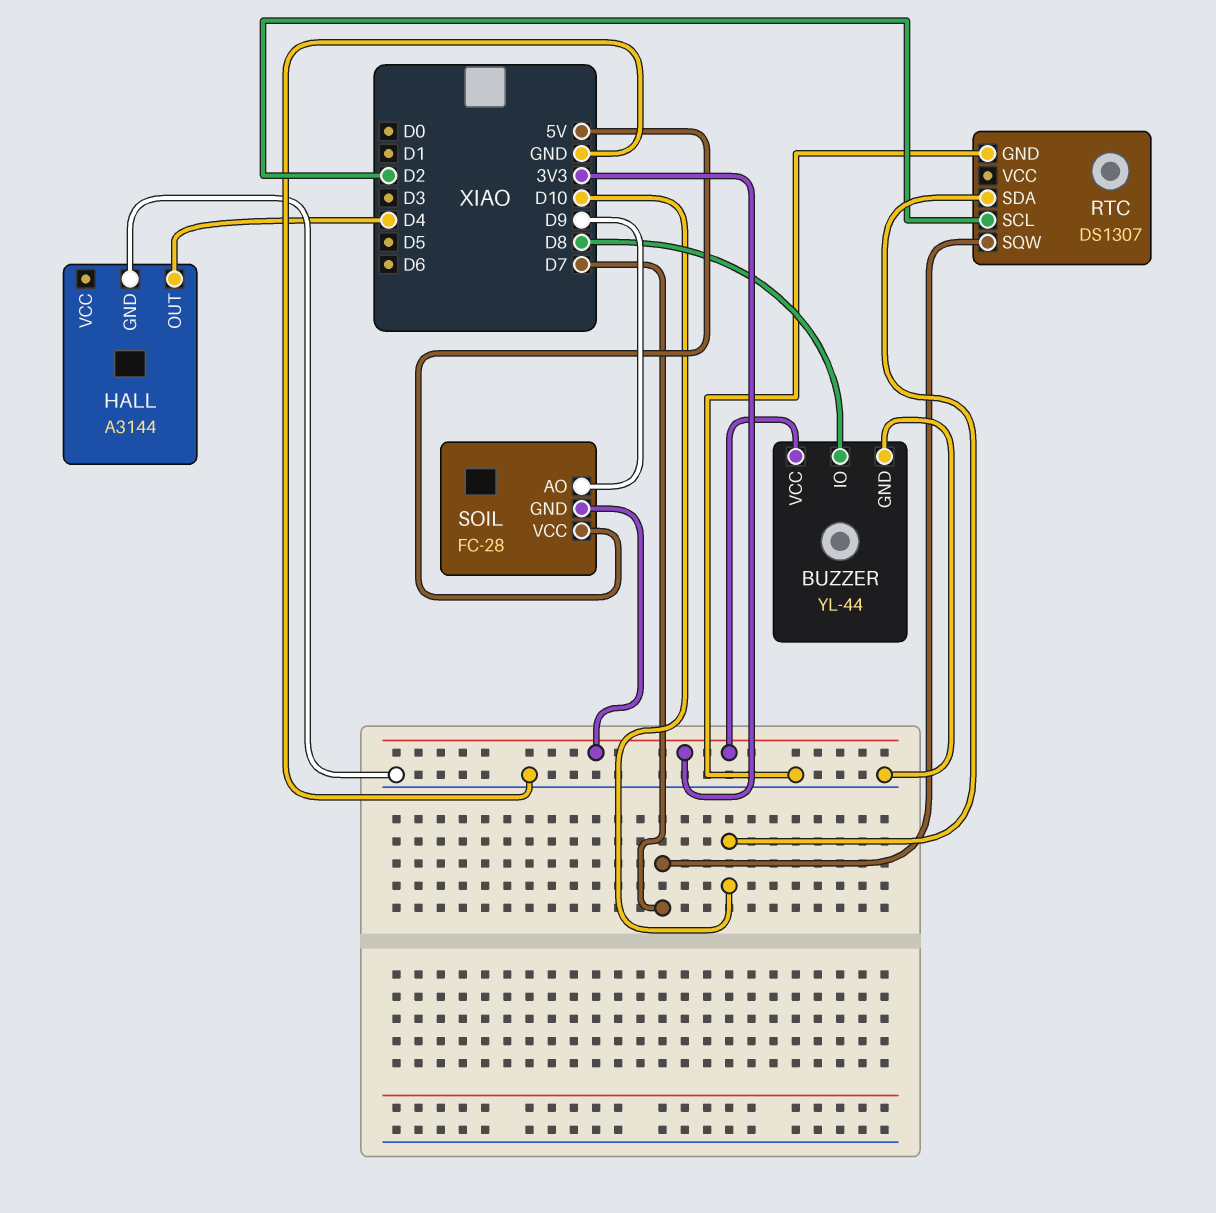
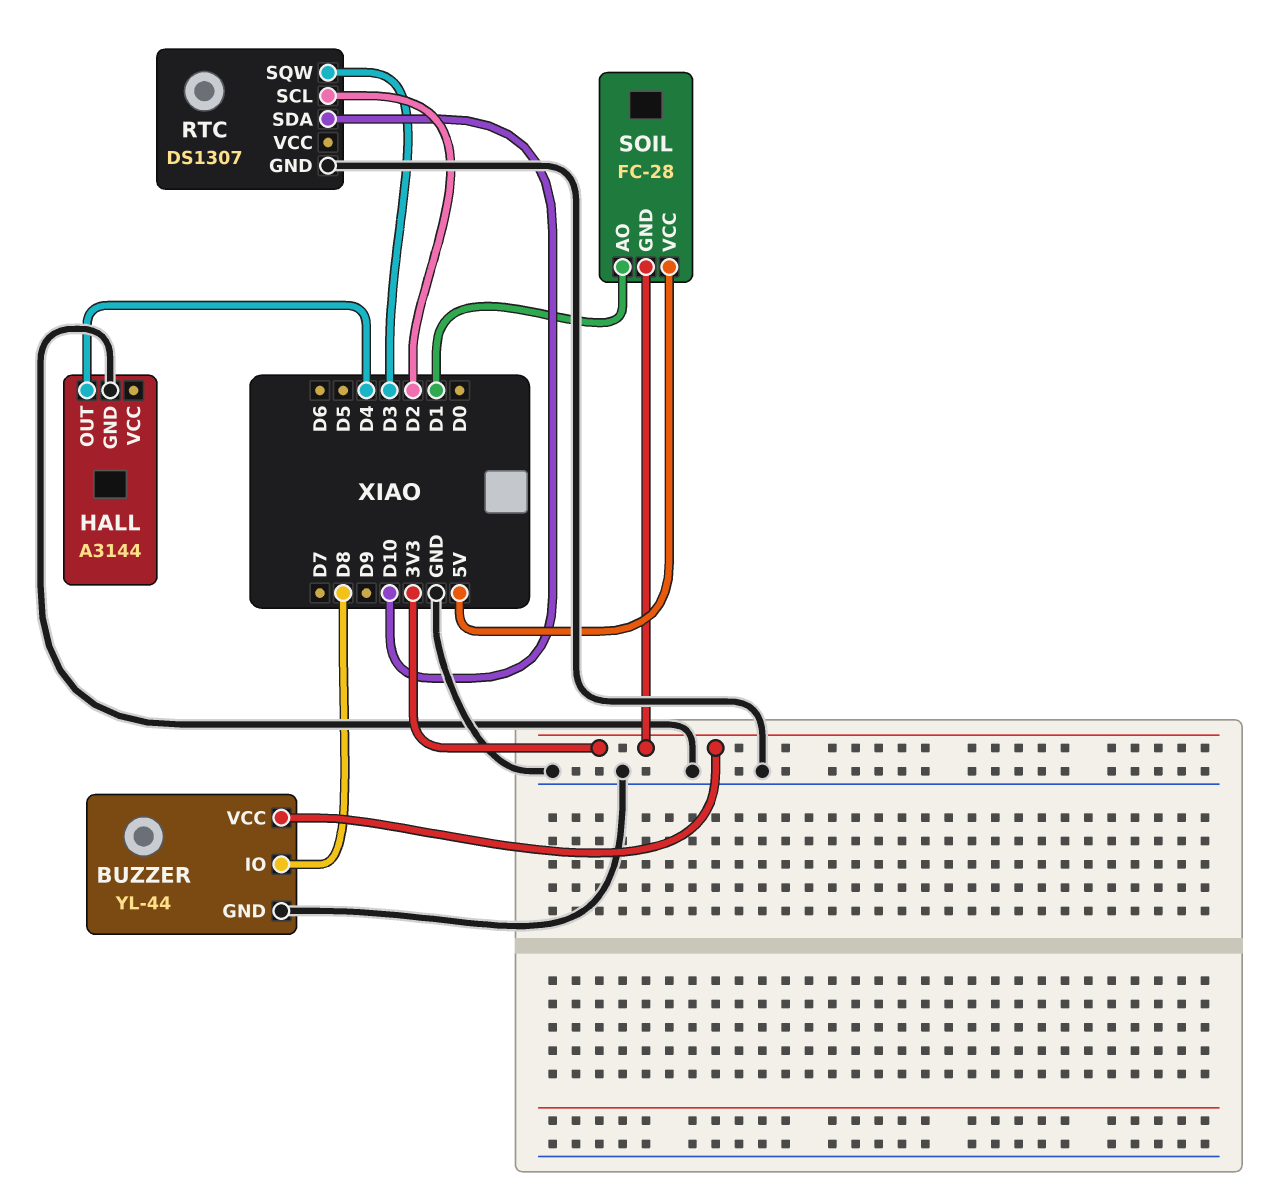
RTC pin SQW: D7 -> D3
SOIL pin AO: D9 -> D1

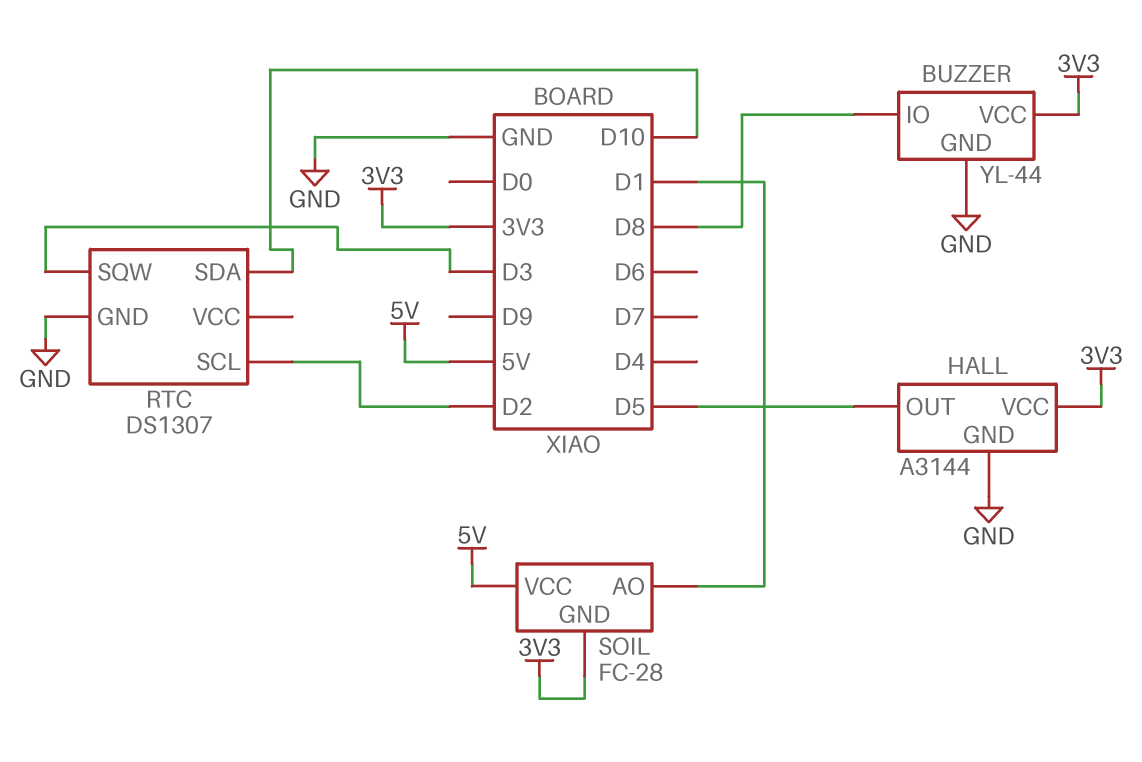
HALL pin OUT: D4 -> D5
HALL pin VCC: none -> 3V3

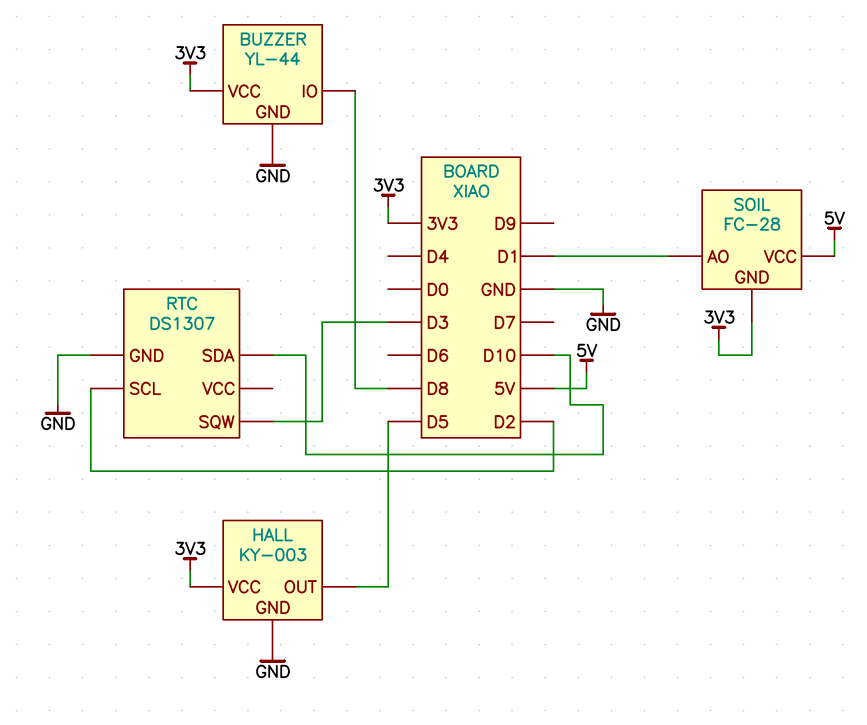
HALL: A3144 -> KY-003

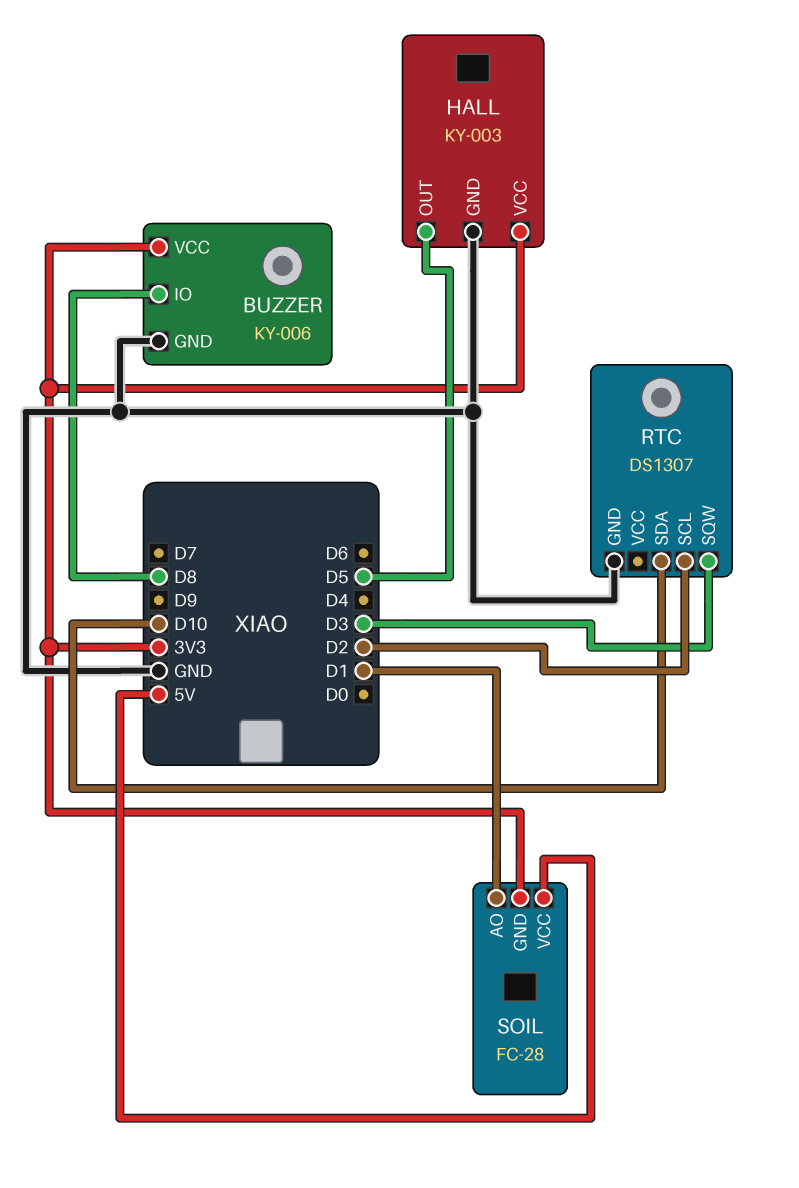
BUZZER: YL-44 -> KY-006

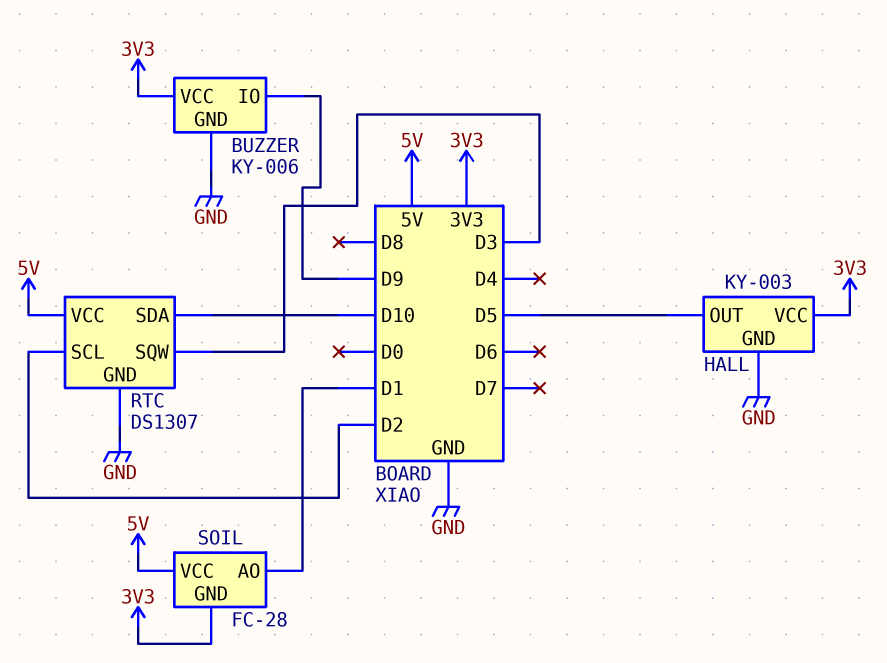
BUZZER pin IO: D8 -> D9
RTC pin VCC: none -> 5V

